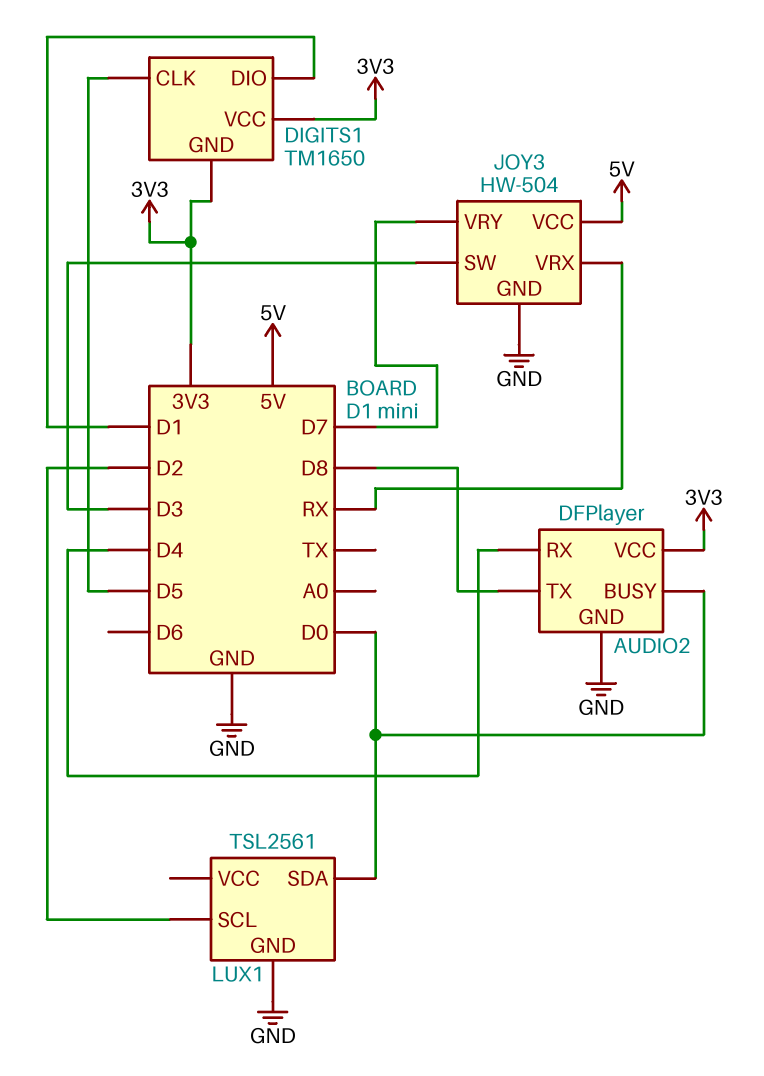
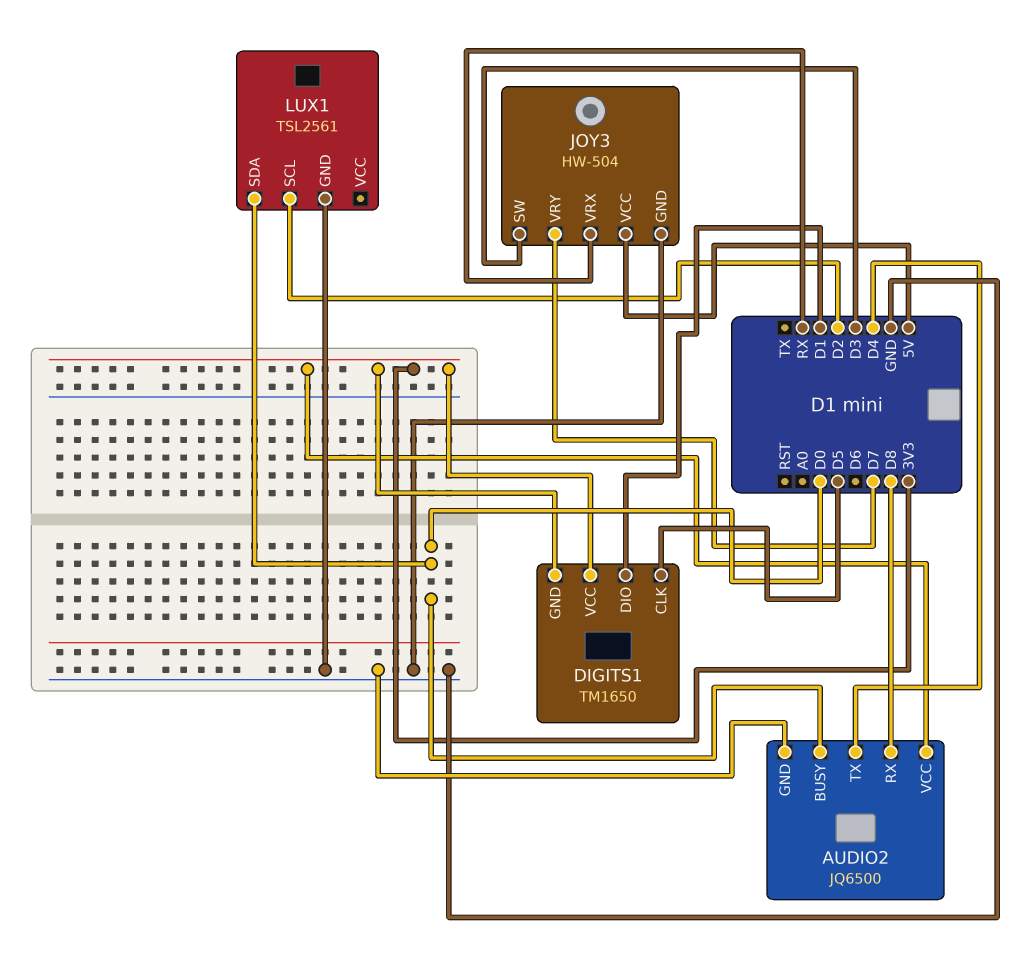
AUDIO2: DFPlayer -> JQ6500
AUDIO2 pin RX: D4 -> D8
AUDIO2 pin TX: D8 -> D4

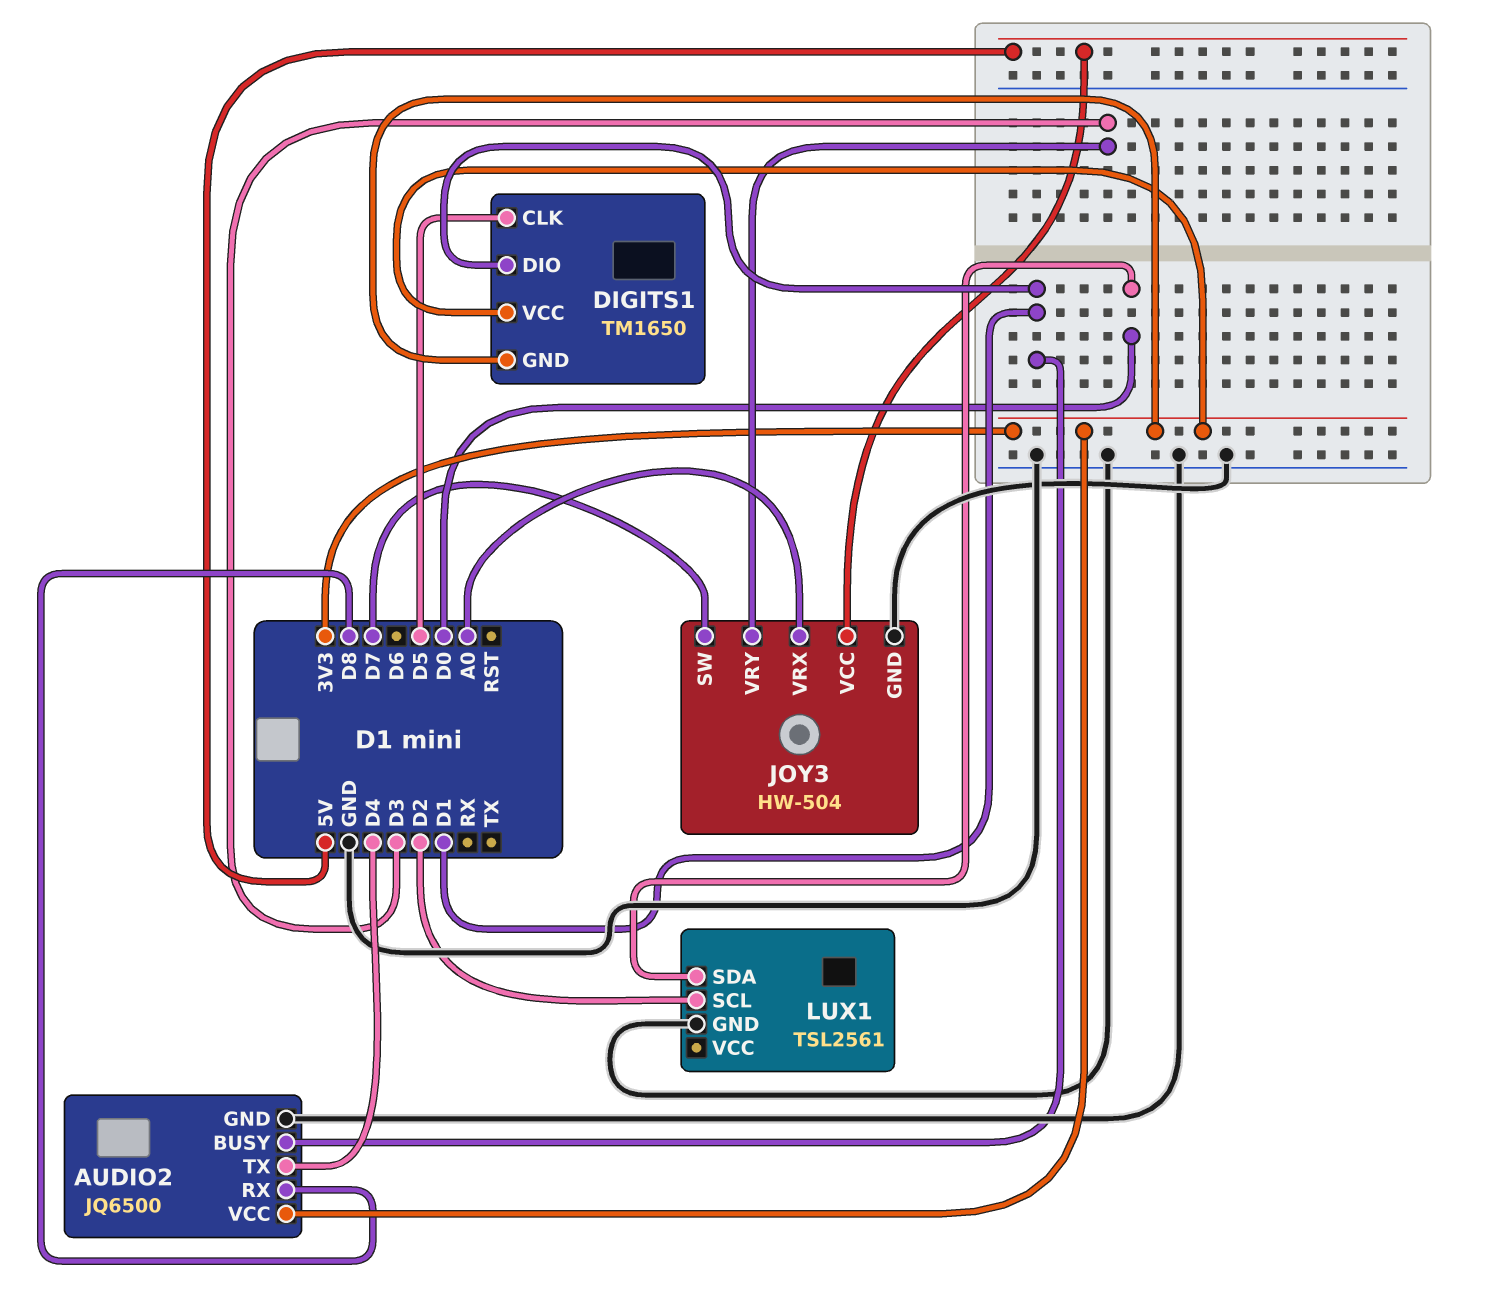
AUDIO2 pin BUSY: D0 -> D1
JOY3 pin SW: D3 -> D7
JOY3 pin VRX: RX -> A0
JOY3 pin VRY: D7 -> D3

